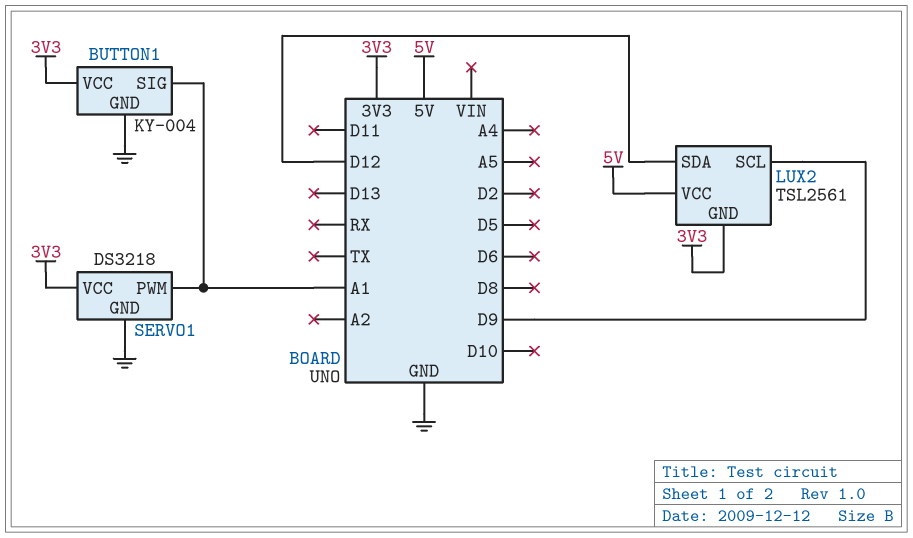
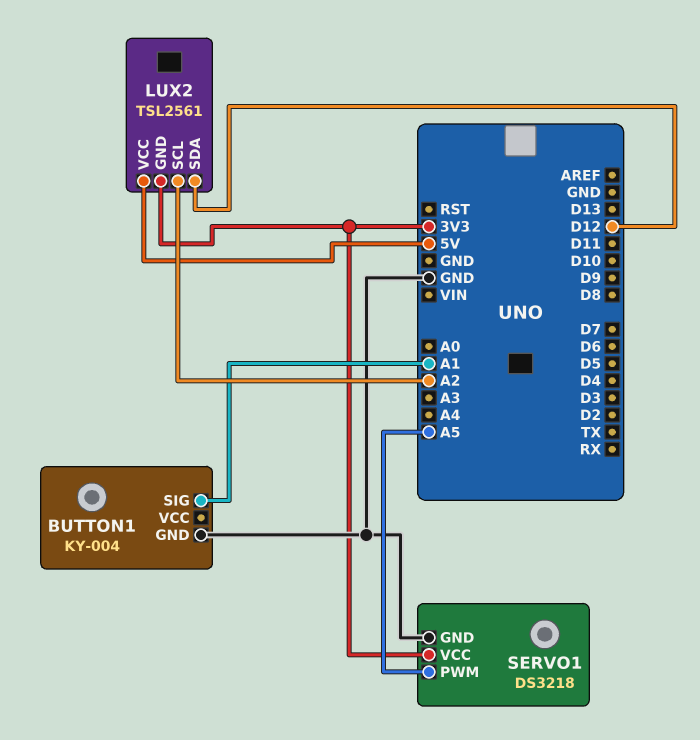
BUTTON1 pin VCC: 3V3 -> none
LUX2 pin SCL: D9 -> A2
SERVO1 pin PWM: A1 -> A5

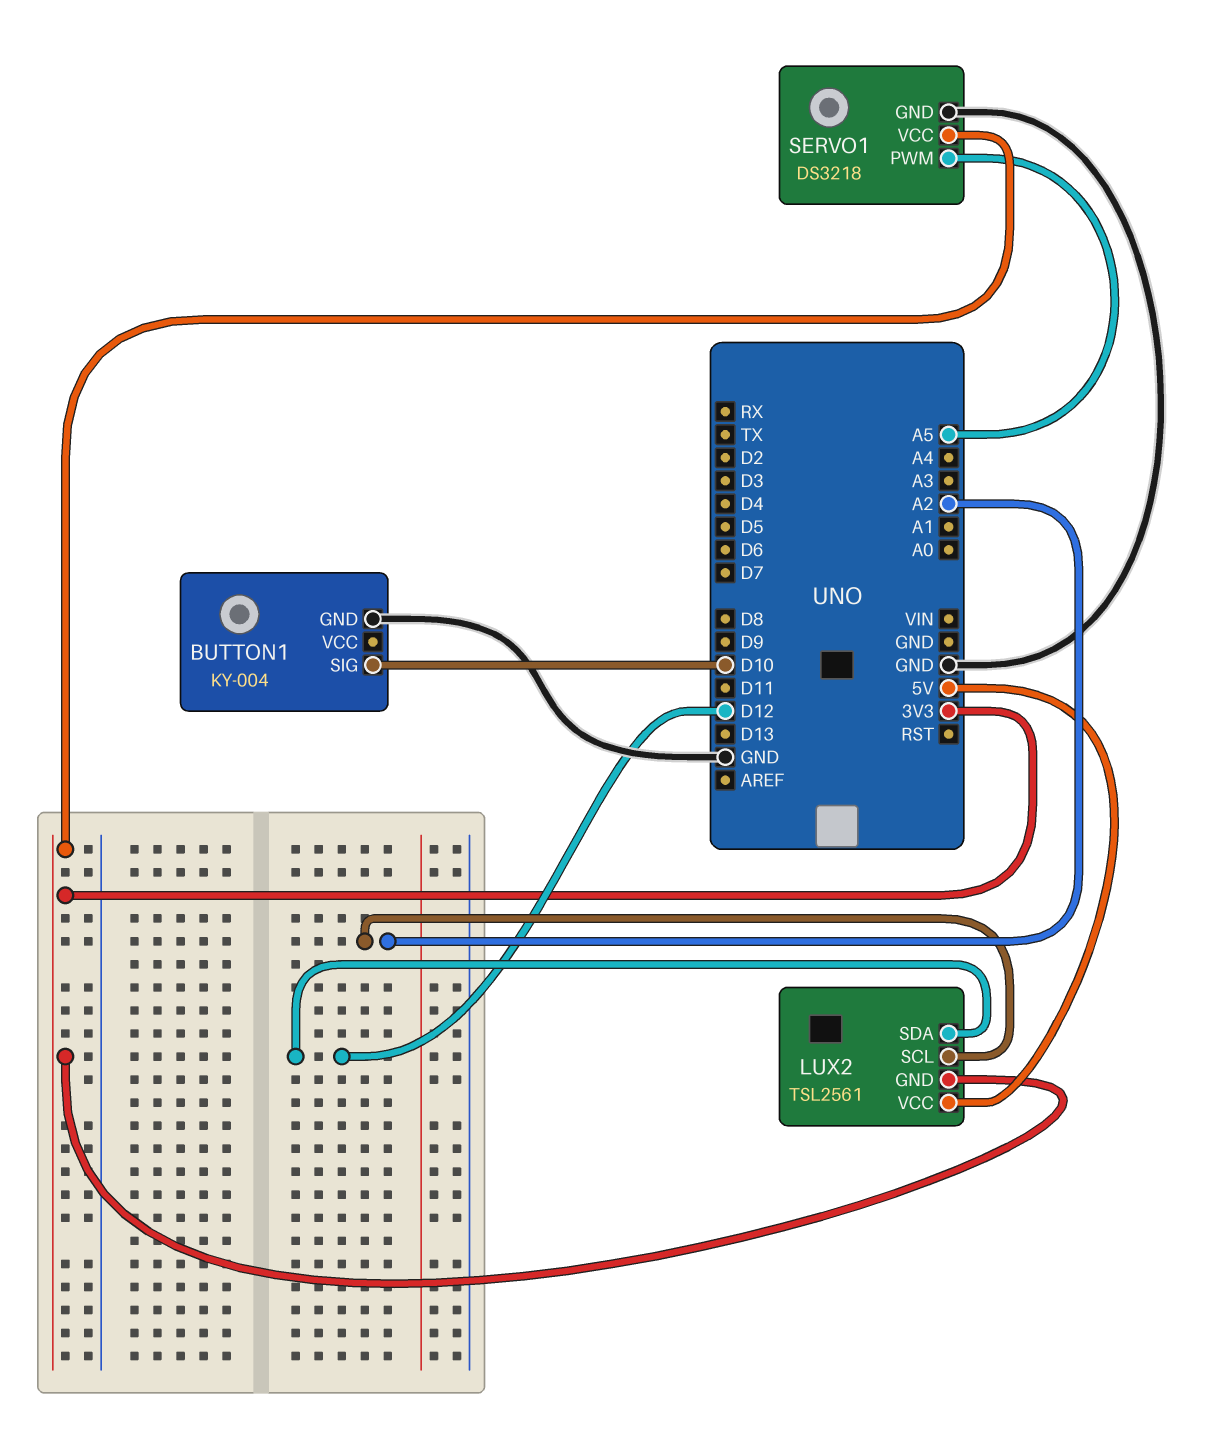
BUTTON1 pin SIG: A1 -> D10

